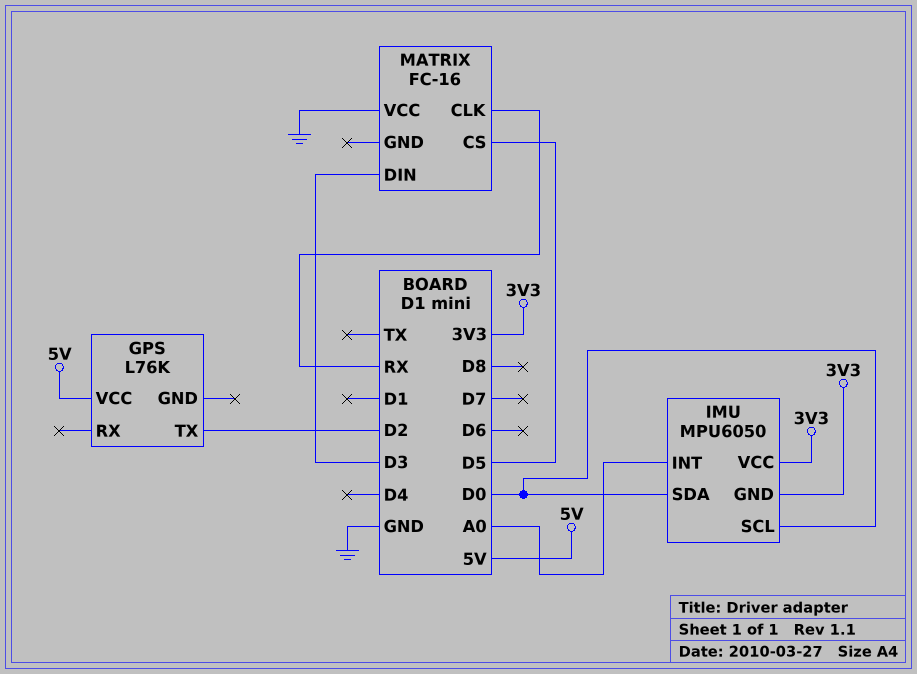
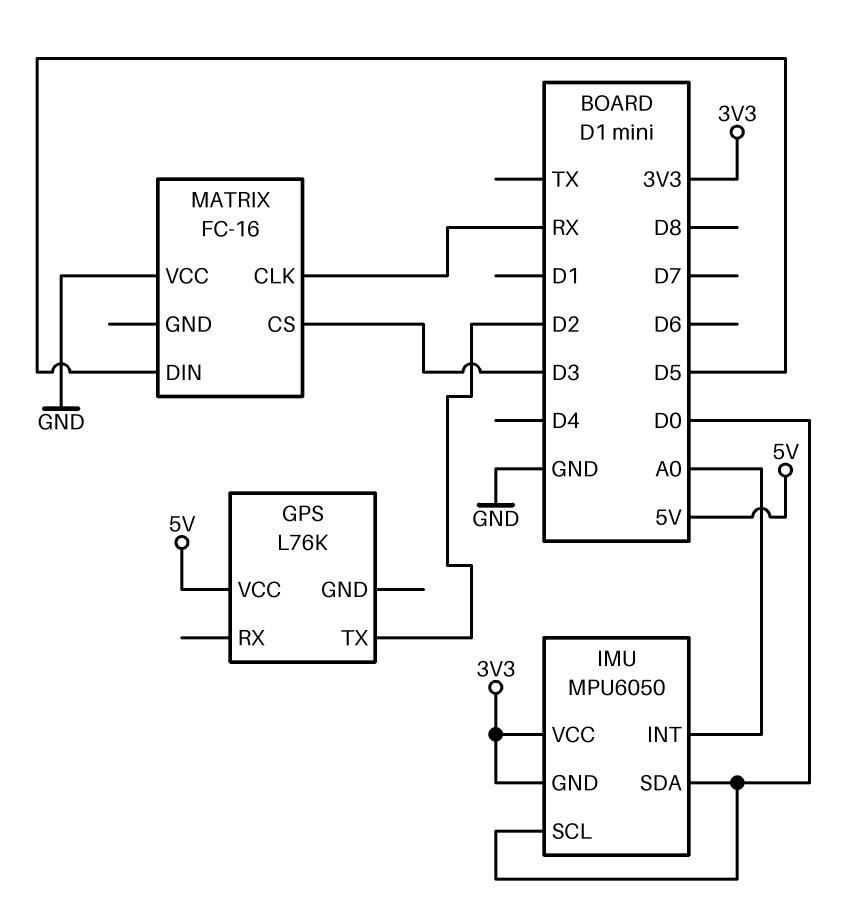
MATRIX pin CS: D5 -> D3
MATRIX pin DIN: D3 -> D5

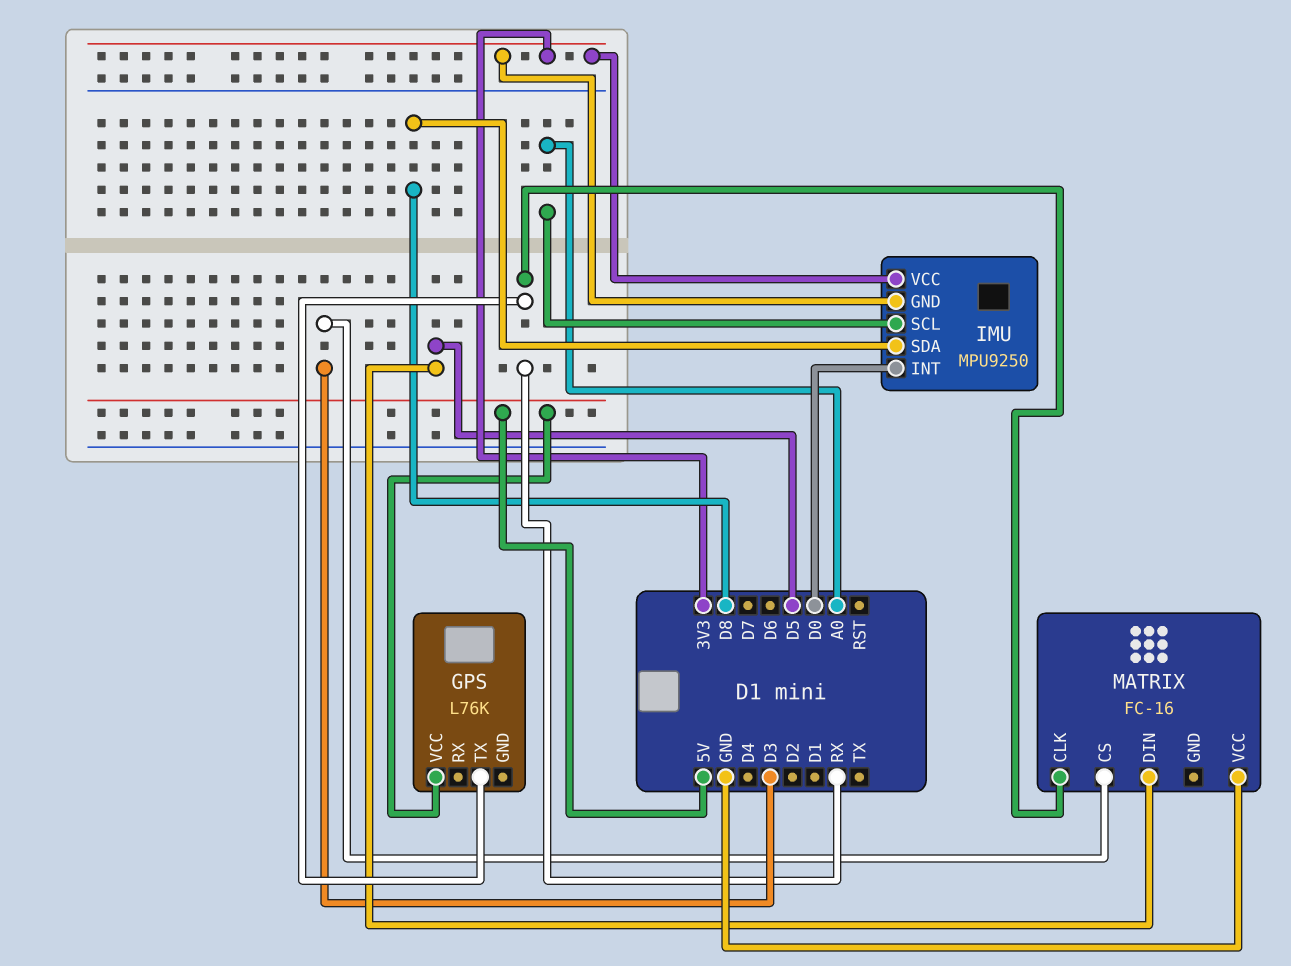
GPS pin TX: D2 -> RX
IMU: MPU6050 -> MPU9250
IMU pin INT: A0 -> D0
IMU pin SCL: D0 -> A0
IMU pin SDA: D0 -> D8

